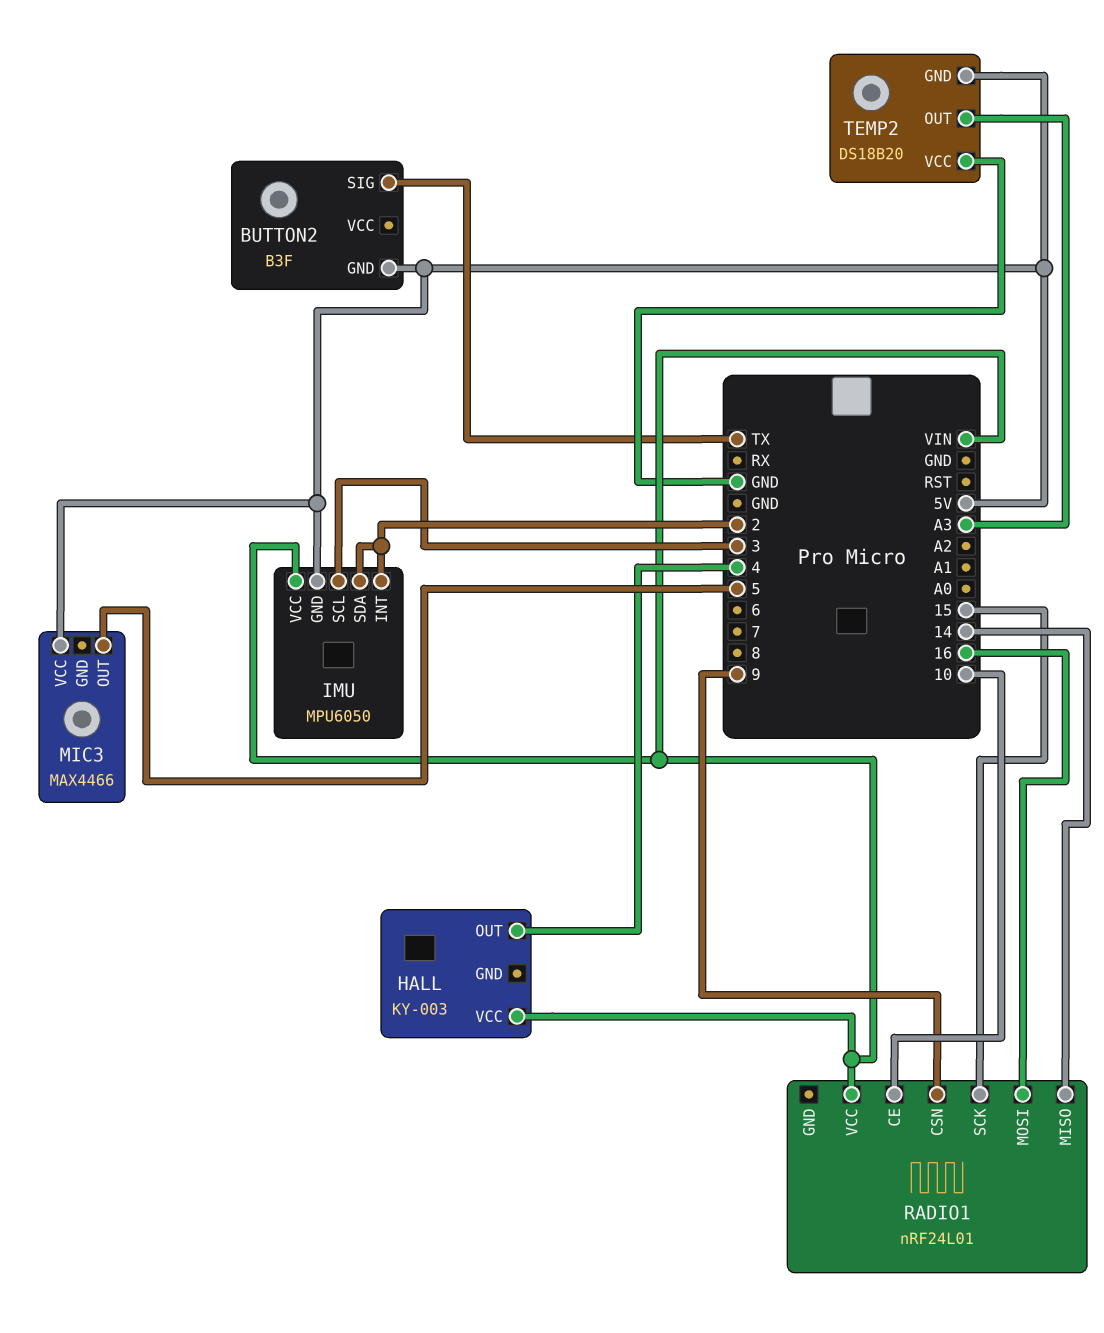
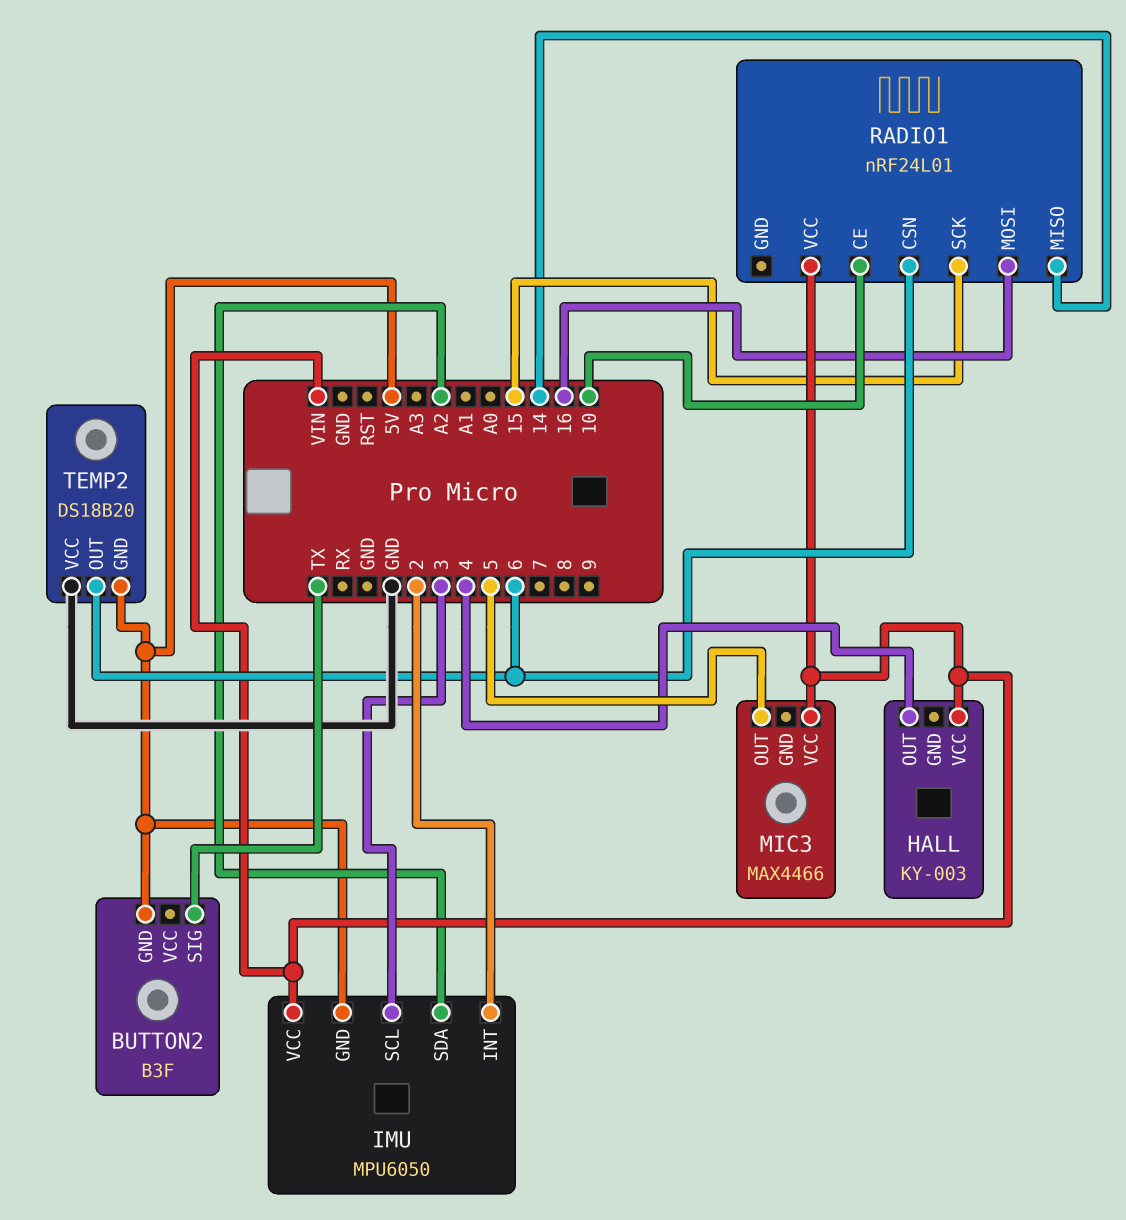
IMU pin SDA: 2 -> A2
MIC3 pin VCC: 5V -> VIN
RADIO1 pin CSN: 9 -> 6
TEMP2 pin OUT: A3 -> 6

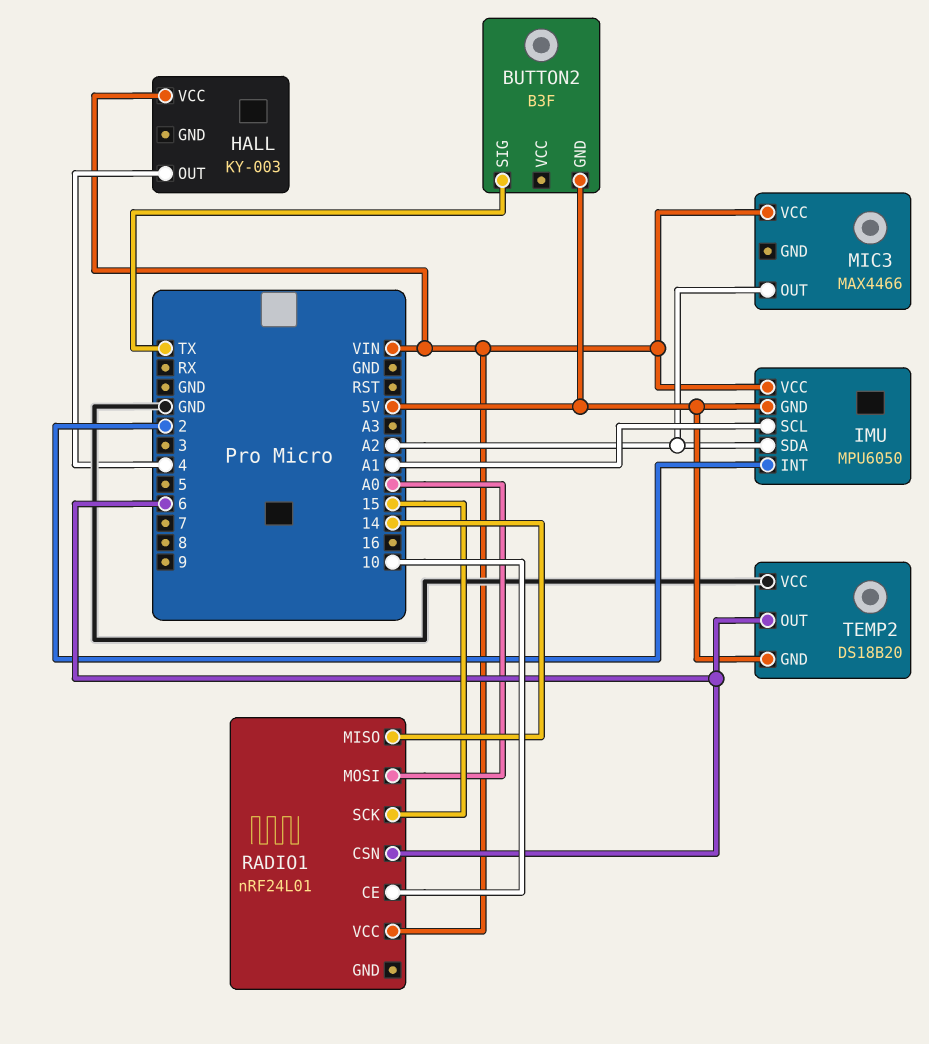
IMU pin SCL: 3 -> A1
MIC3 pin OUT: 5 -> A2
RADIO1 pin MOSI: 16 -> A0

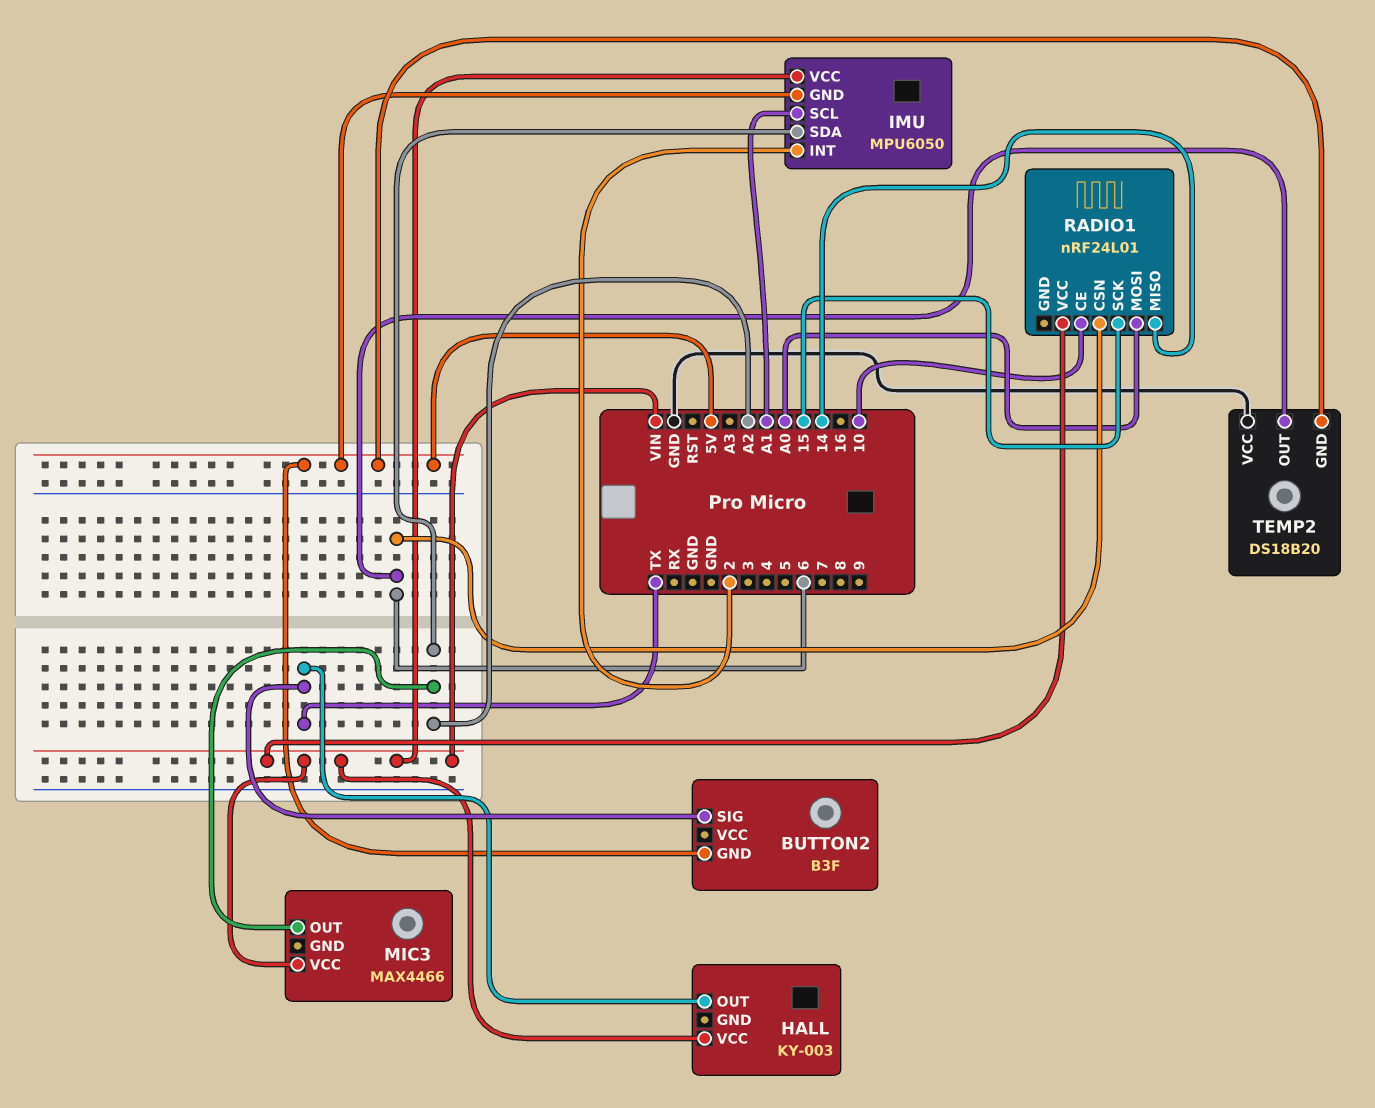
HALL pin OUT: 4 -> TX

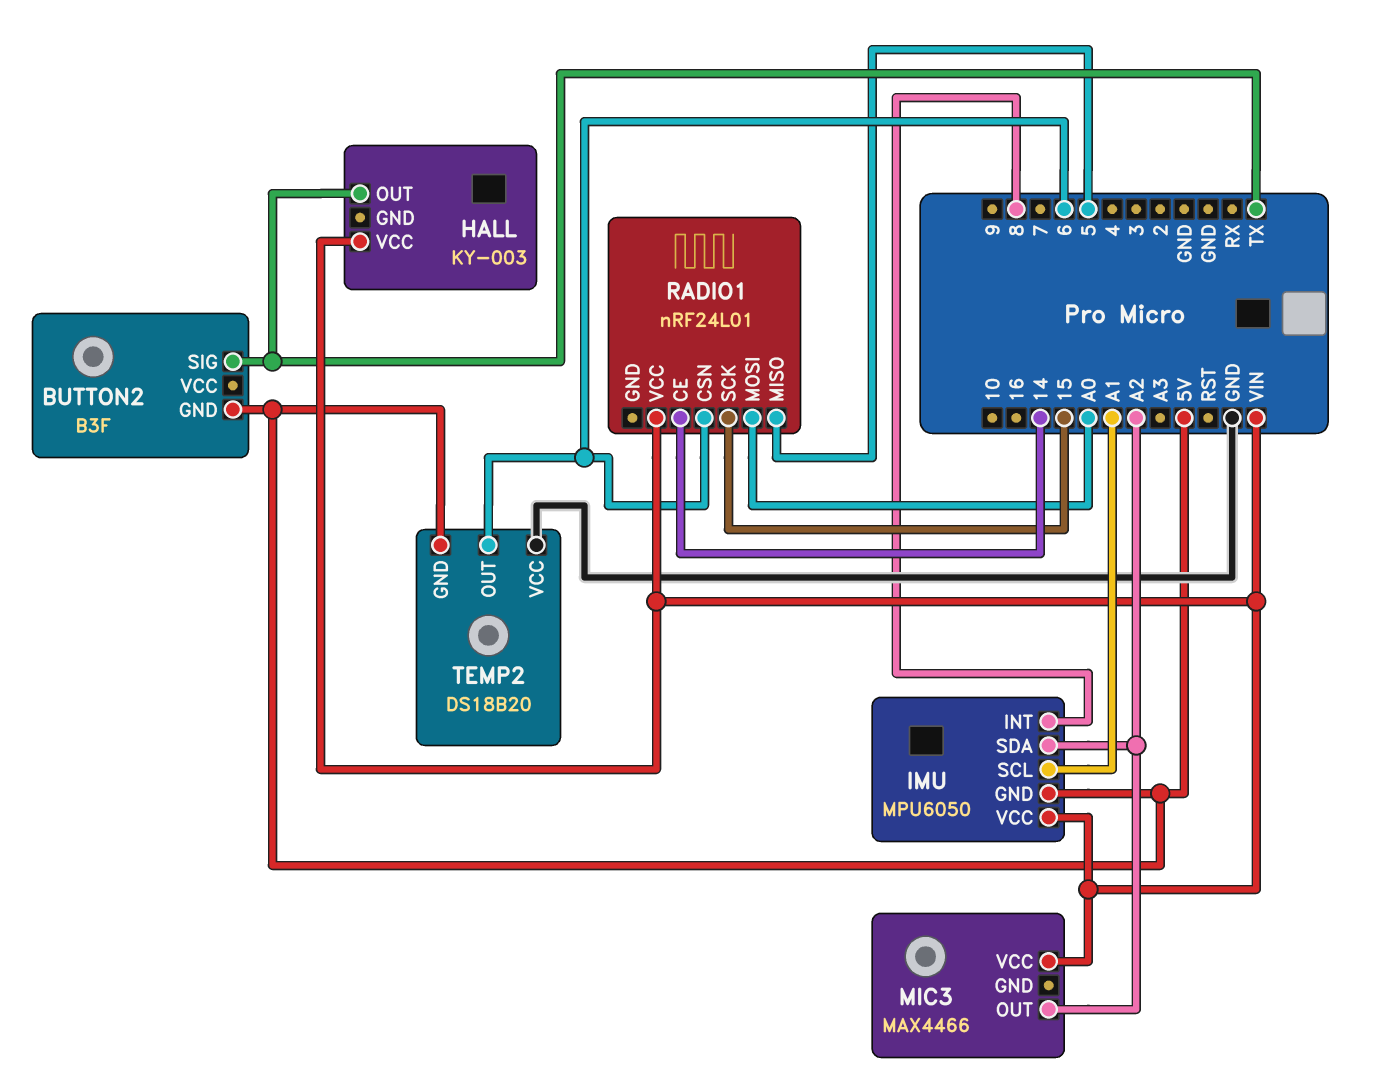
IMU pin INT: 2 -> 8
RADIO1 pin CE: 10 -> 14
RADIO1 pin MISO: 14 -> 5

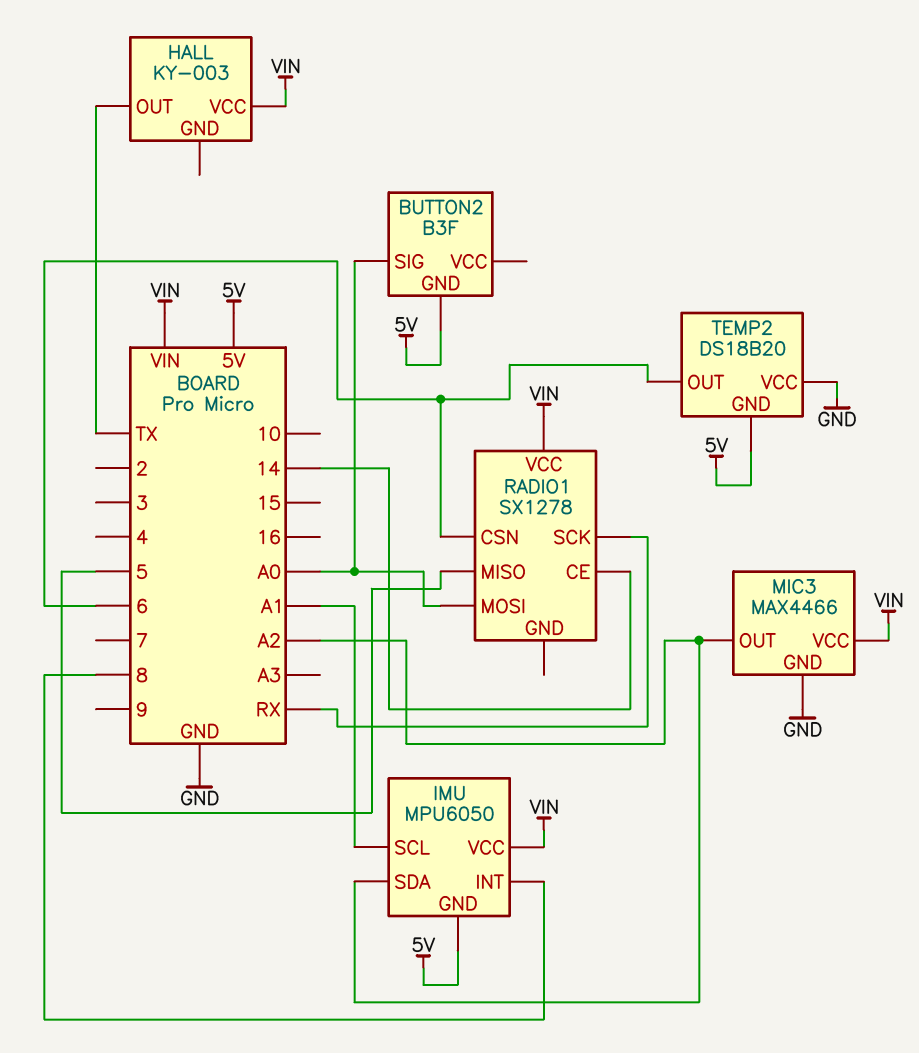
BUTTON2 pin SIG: TX -> A0
MIC3 pin GND: none -> GND
RADIO1: nRF24L01 -> SX1278
RADIO1 pin SCK: 15 -> RX

